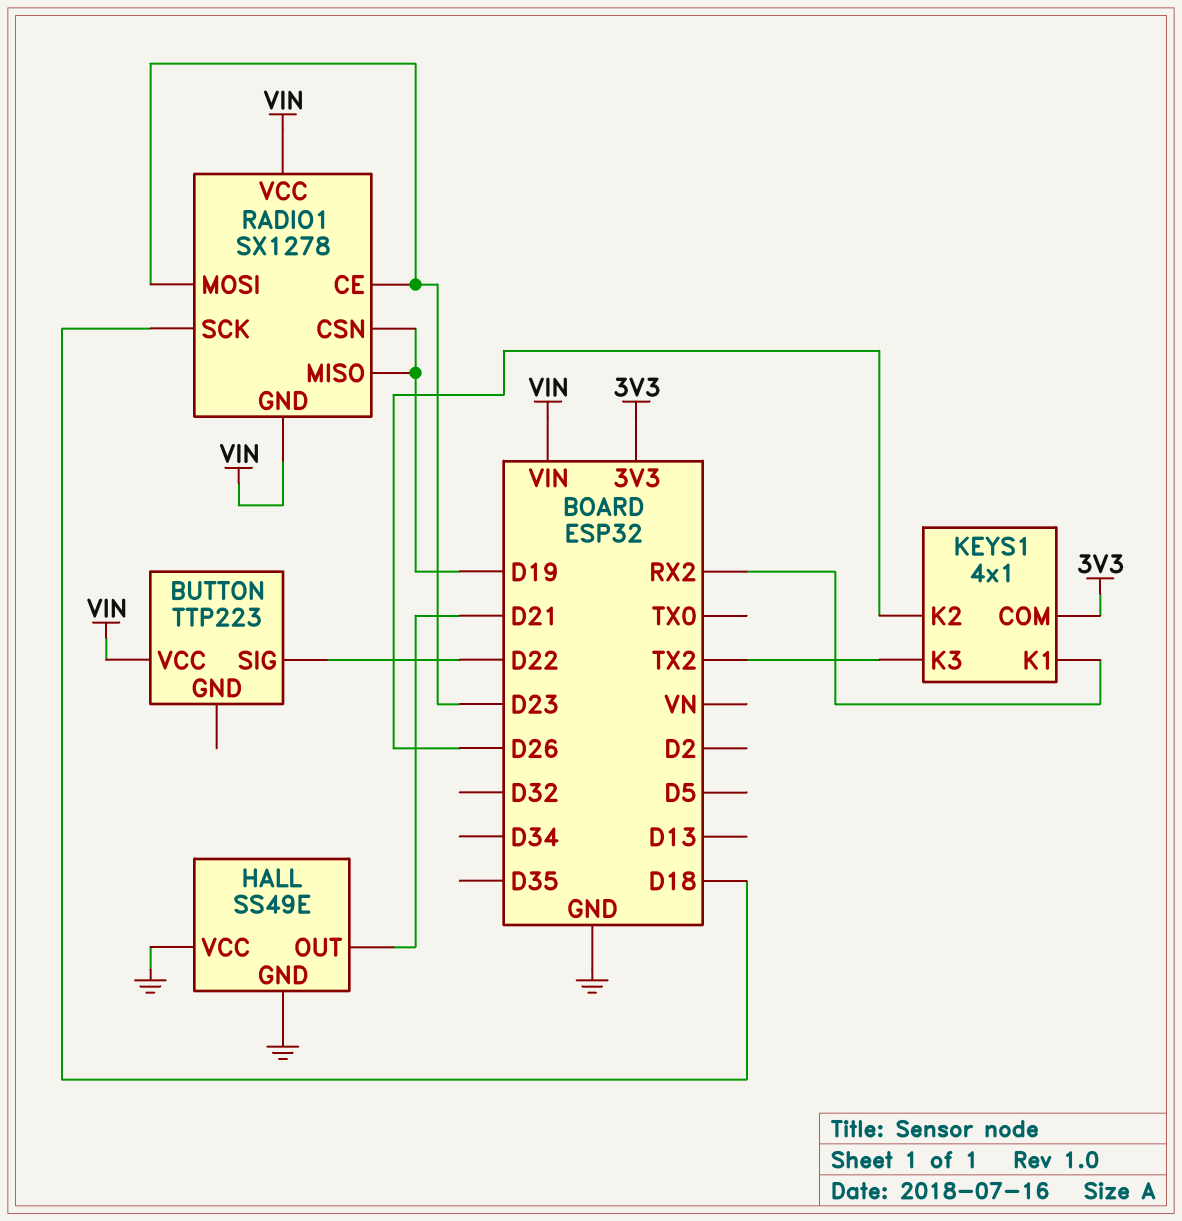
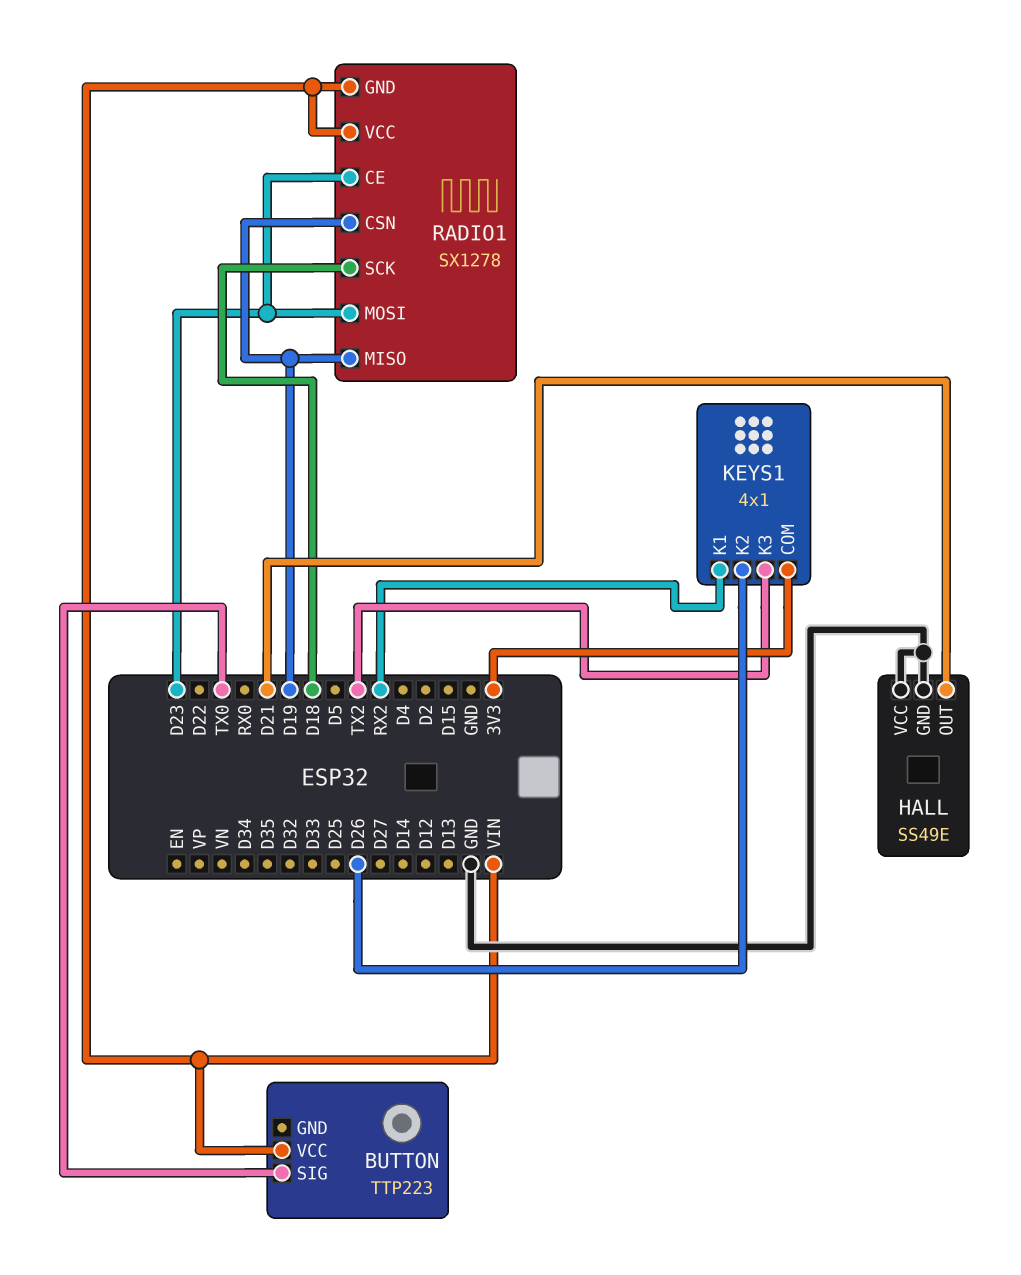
BUTTON pin SIG: D22 -> TX0

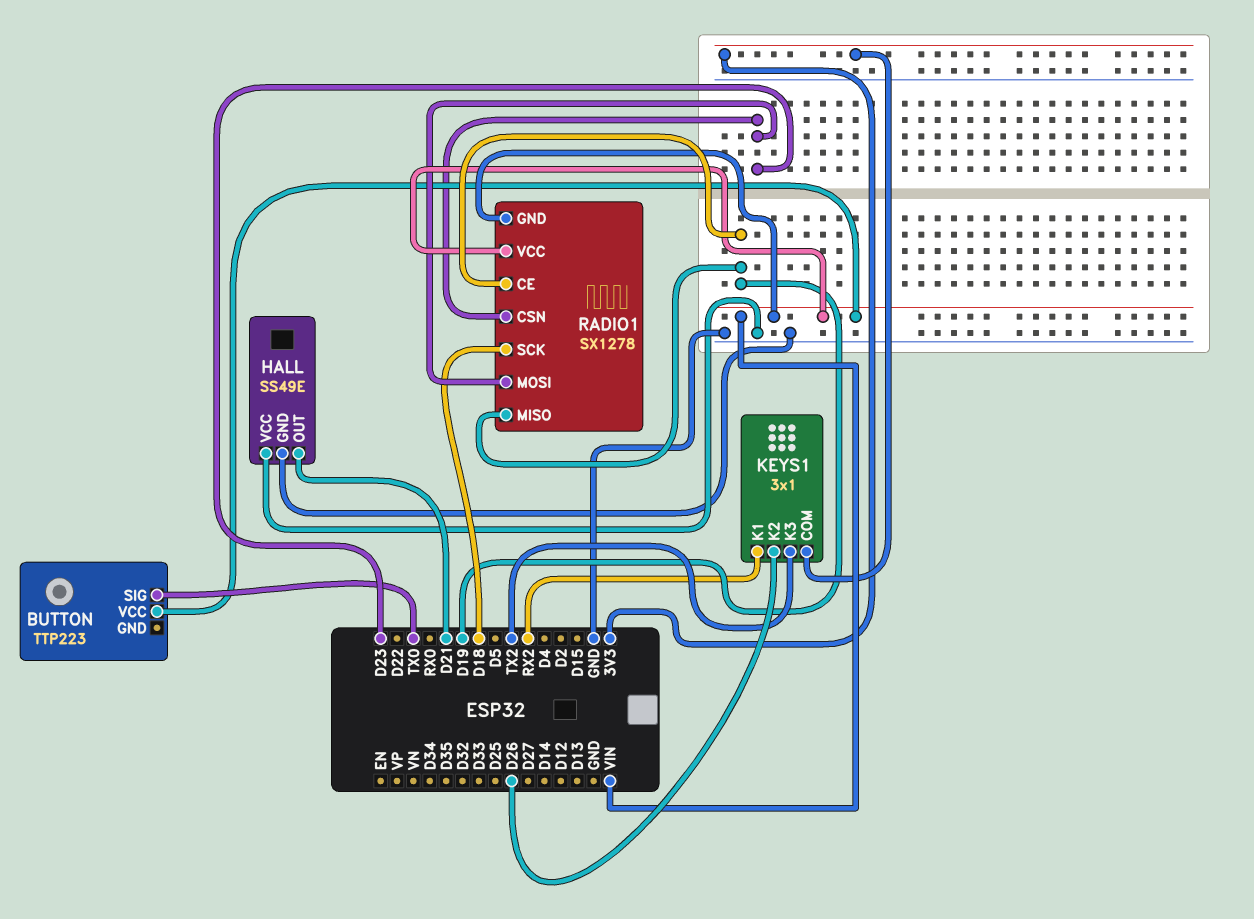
KEYS1: 4x1 -> 3x1
RADIO1 pin CE: D23 -> D19
RADIO1 pin CSN: D19 -> D23

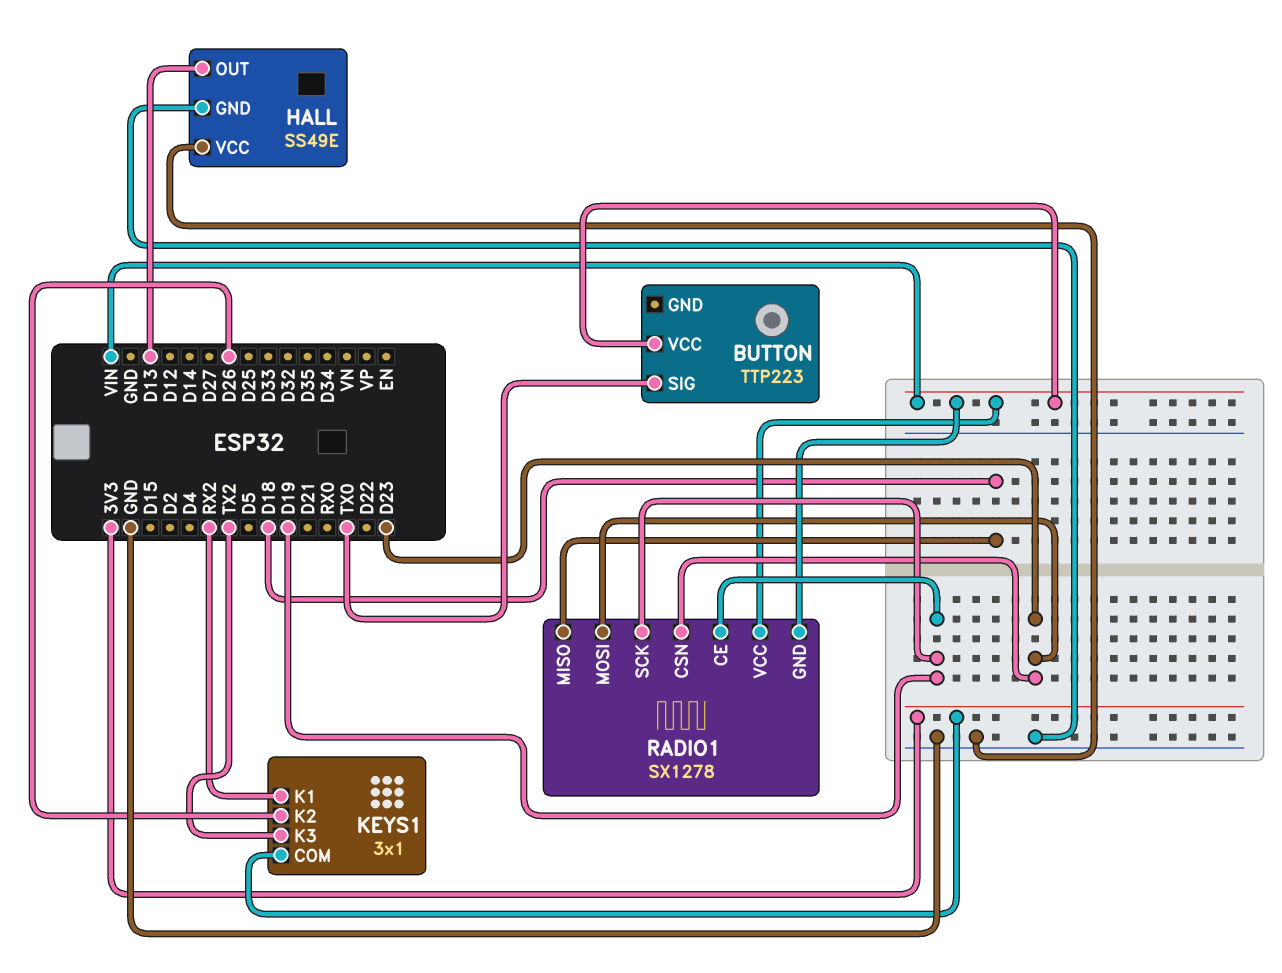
HALL pin OUT: D21 -> D13
RADIO1 pin MISO: D19 -> D18
RADIO1 pin SCK: D18 -> D19

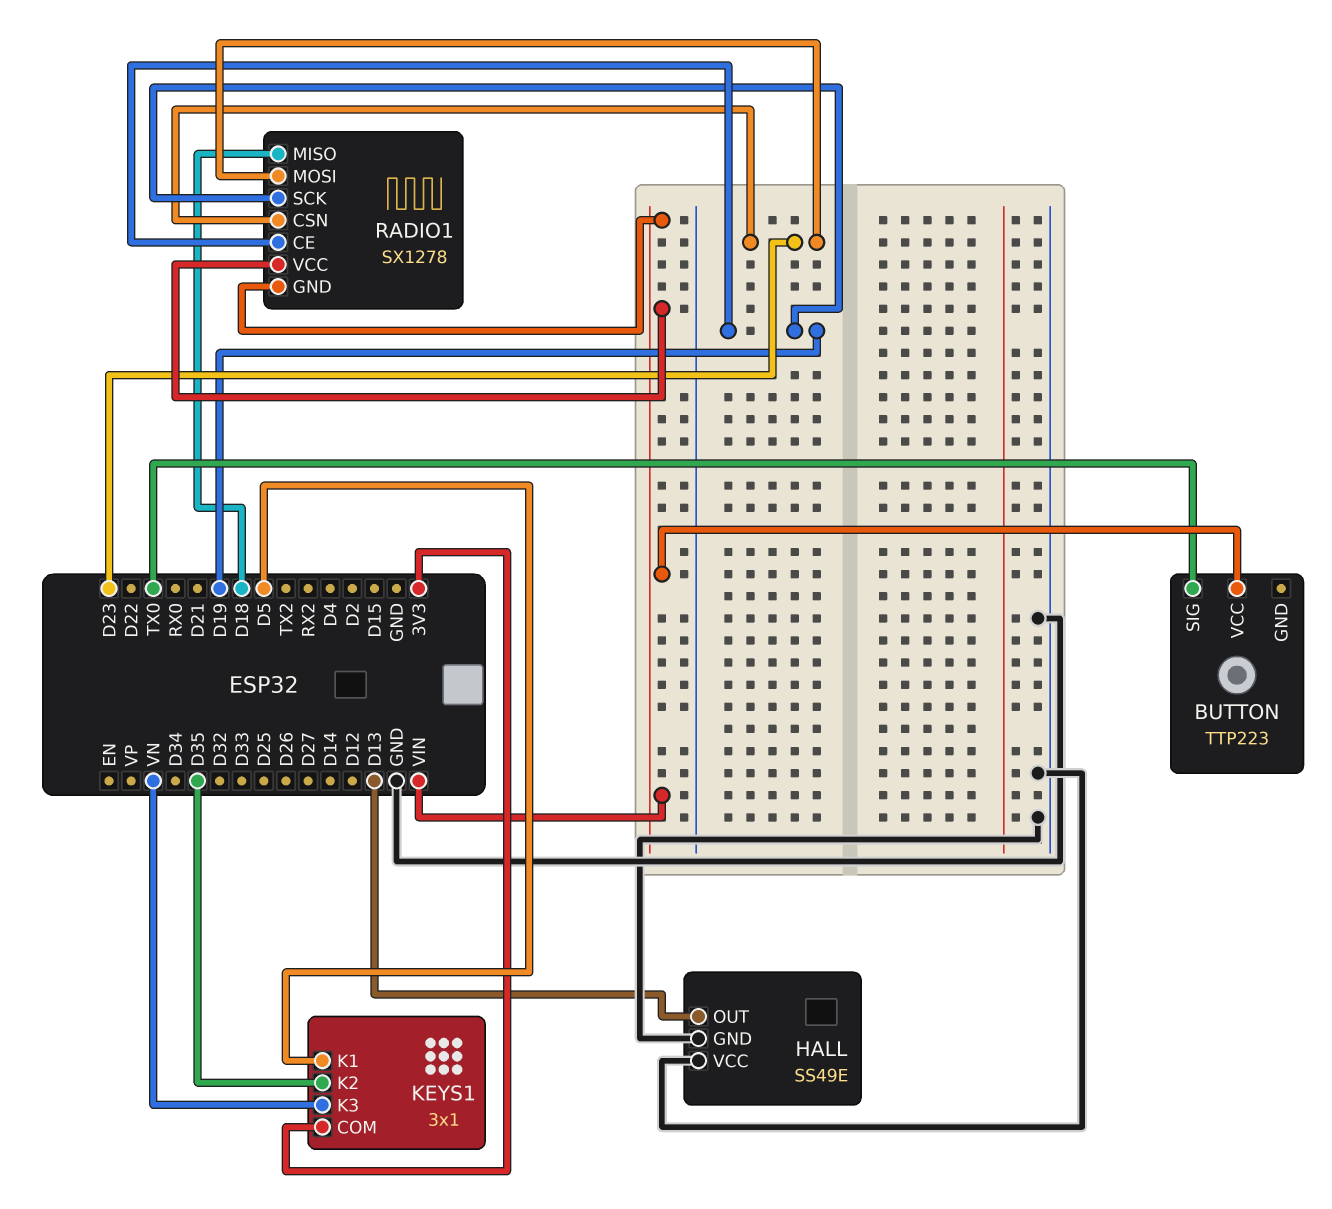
KEYS1 pin K1: RX2 -> D5
KEYS1 pin K2: D26 -> D35
KEYS1 pin K3: TX2 -> VN

